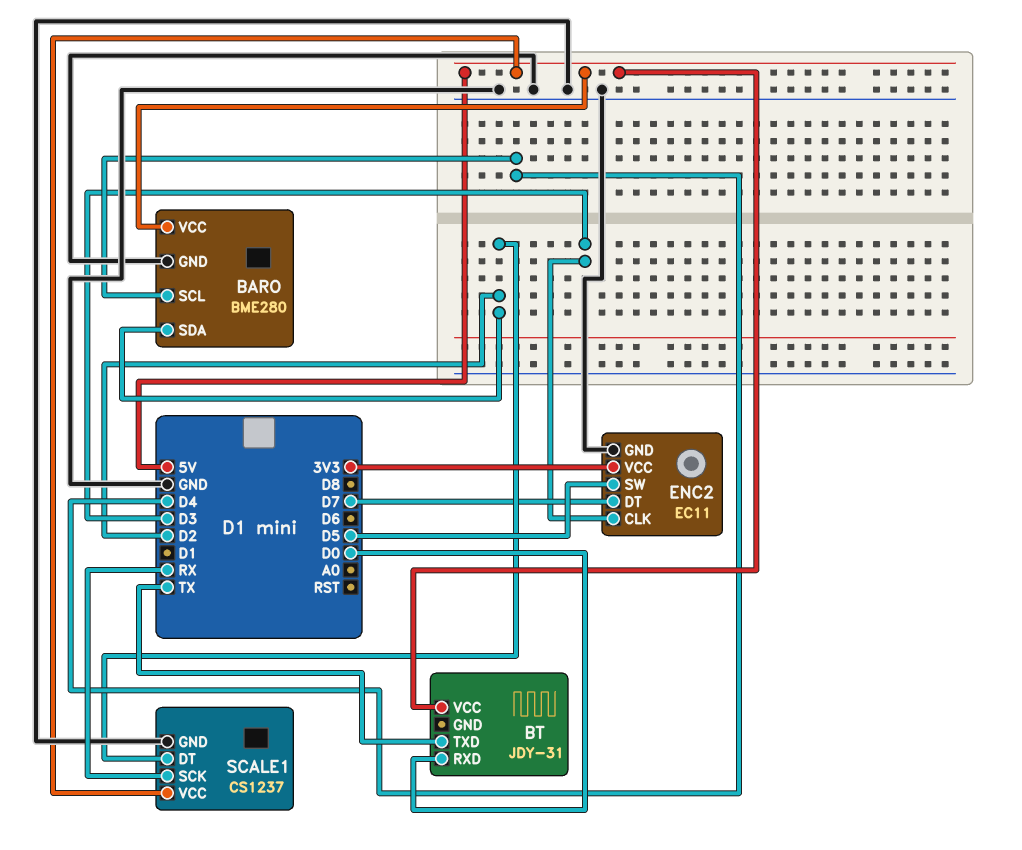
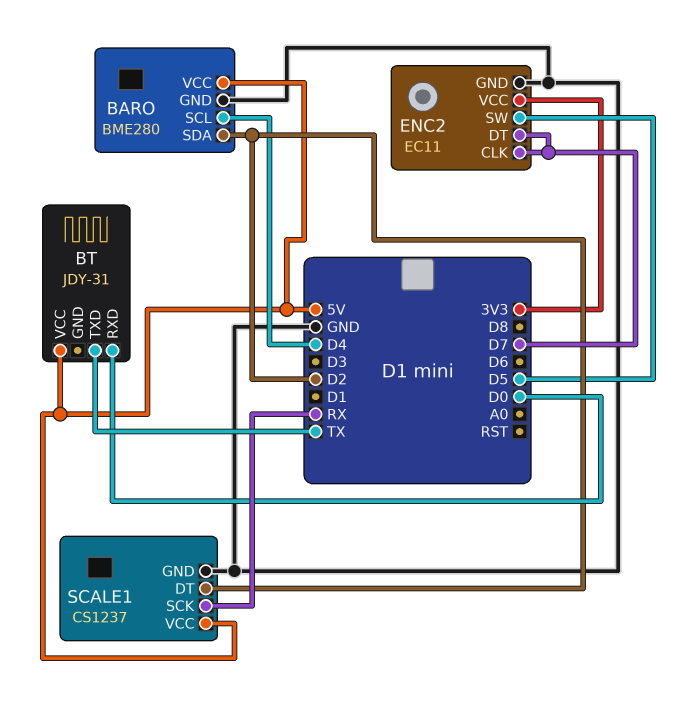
ENC2 pin CLK: D3 -> D7

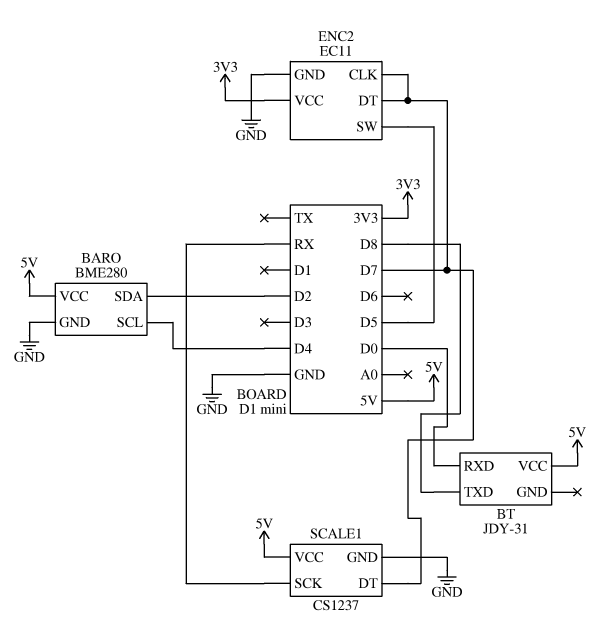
BT pin TXD: TX -> D8
SCALE1 pin DT: D2 -> D7

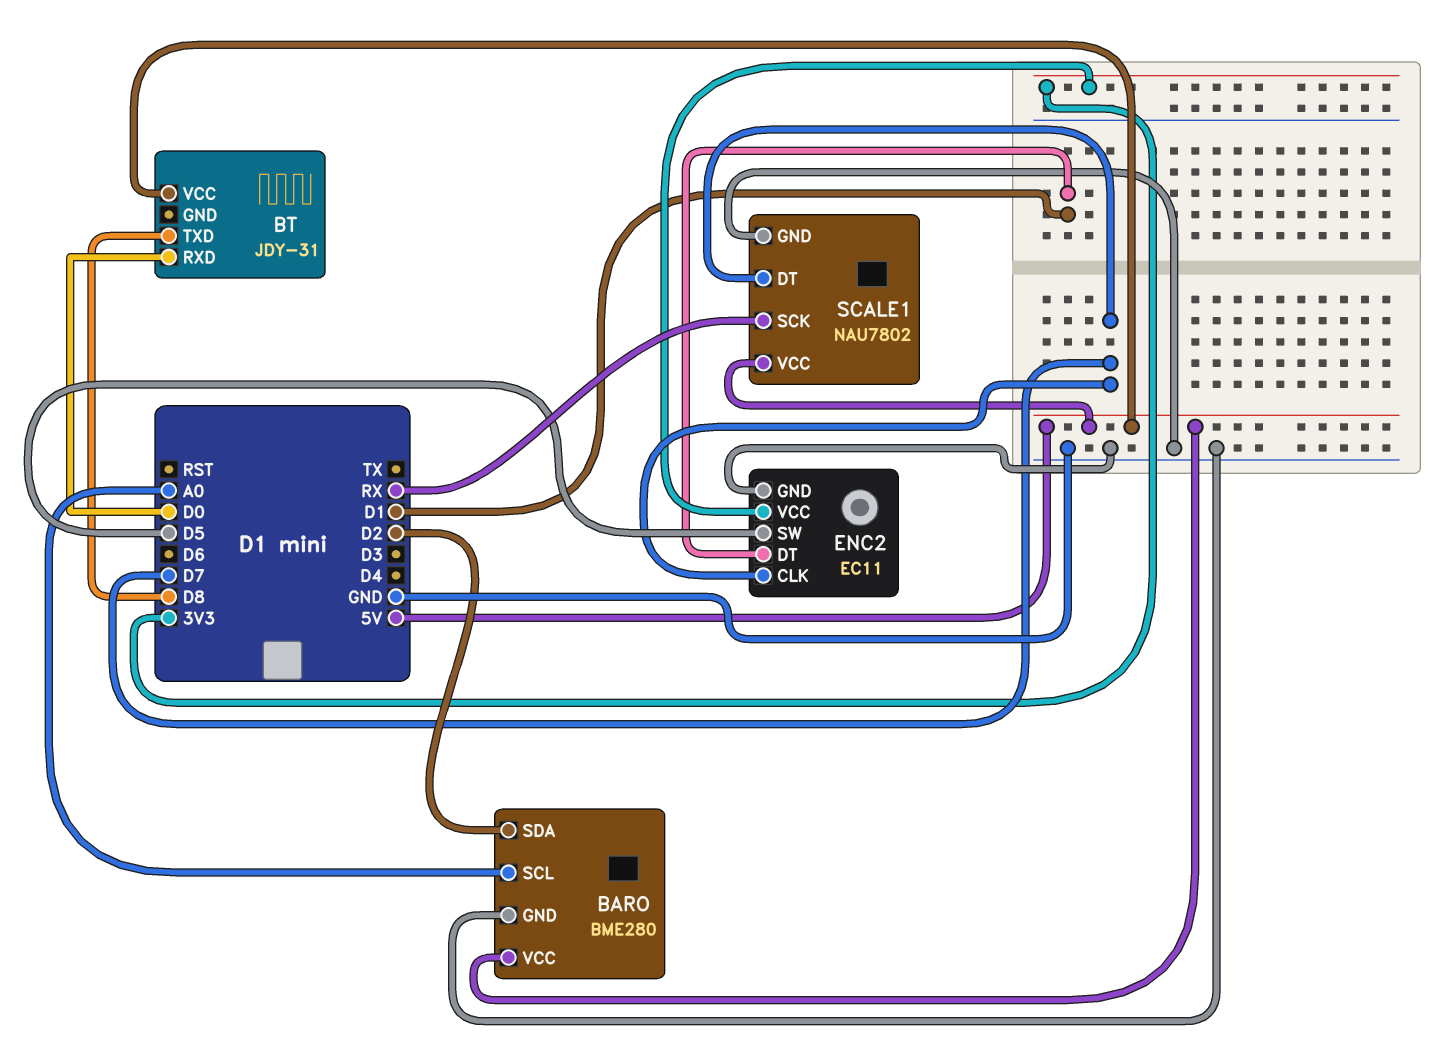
BARO pin SCL: D4 -> A0
ENC2 pin DT: D7 -> D1
SCALE1: CS1237 -> NAU7802

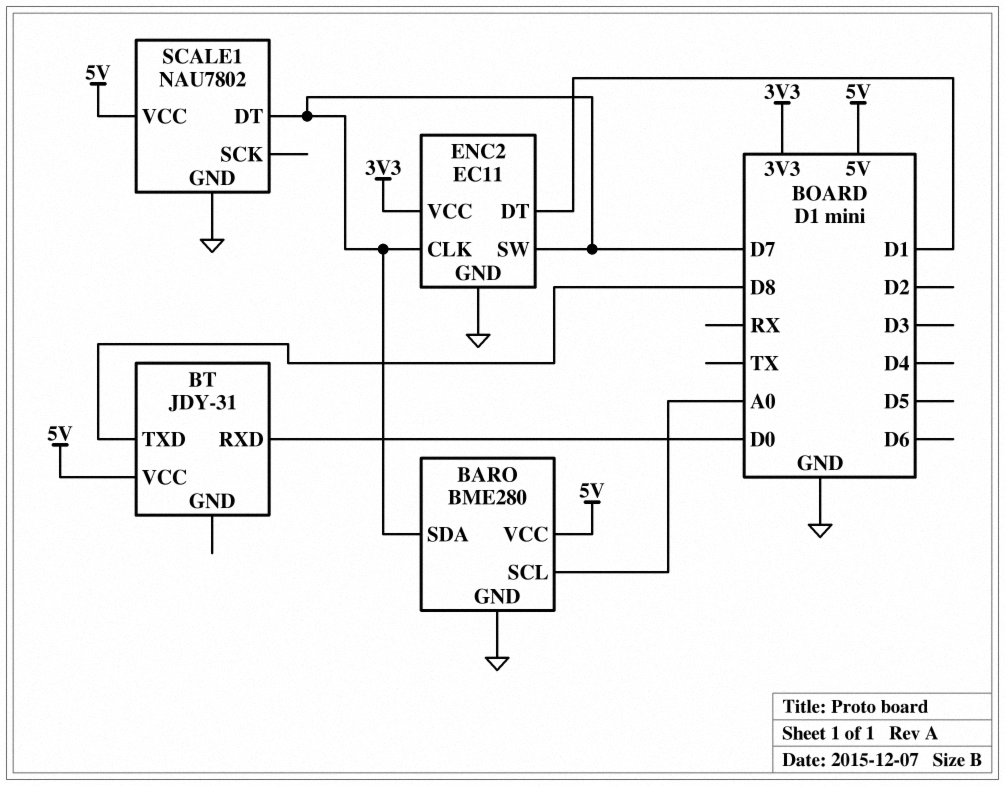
BARO pin SDA: D2 -> D7
ENC2 pin SW: D5 -> D7
SCALE1 pin SCK: RX -> none

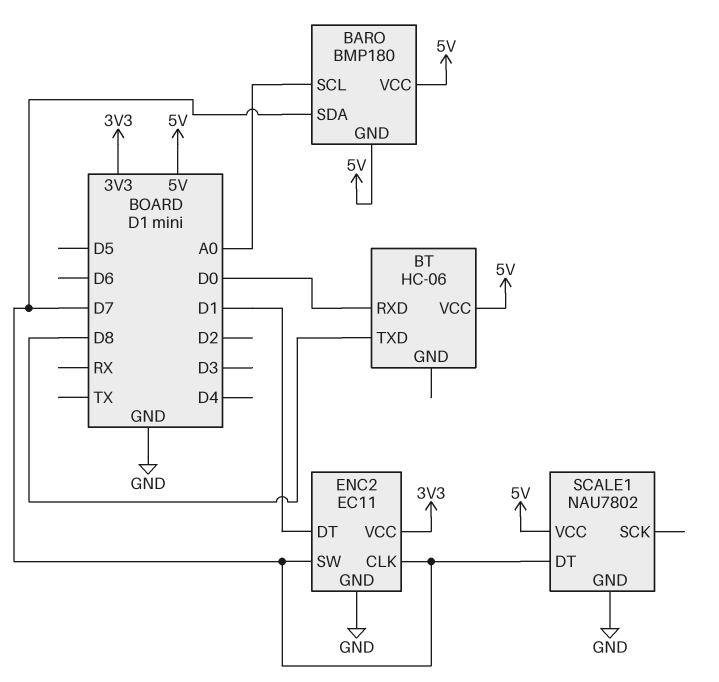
BARO: BME280 -> BMP180
BARO pin GND: GND -> 5V
BT: JDY-31 -> HC-06

